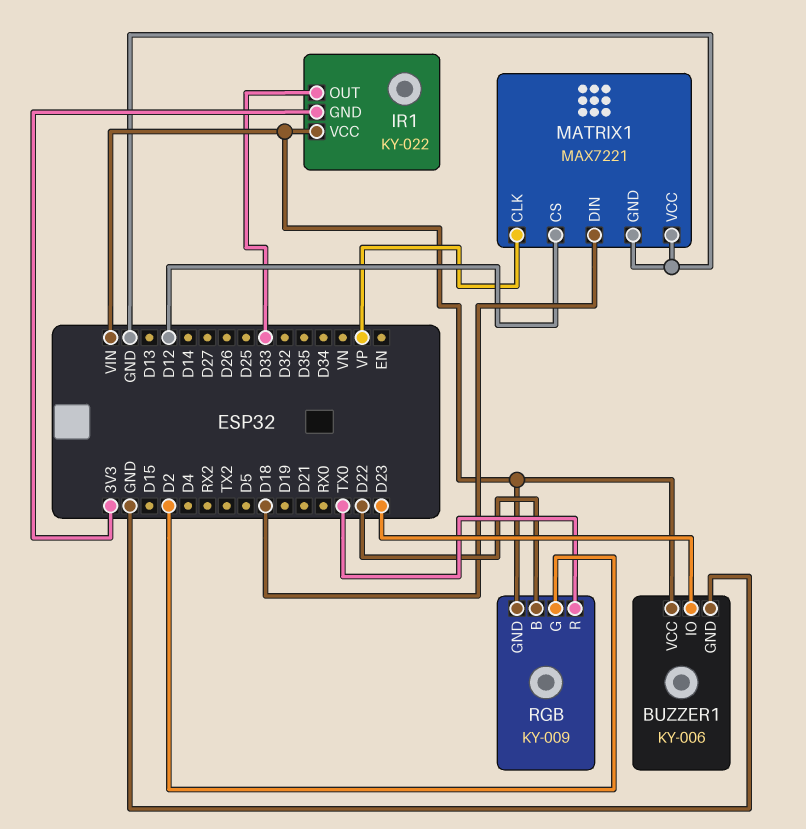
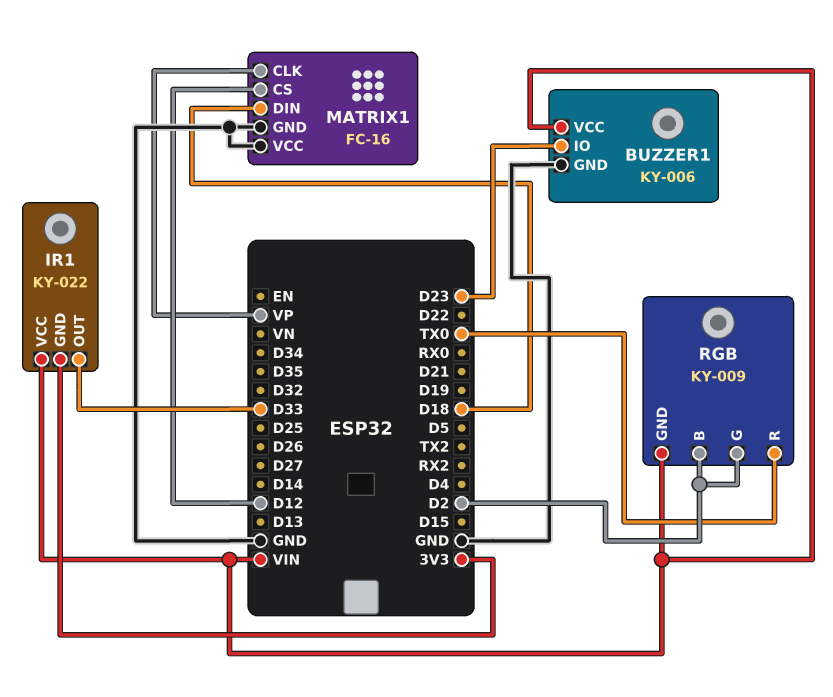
MATRIX1: MAX7221 -> FC-16
RGB pin B: D22 -> D2

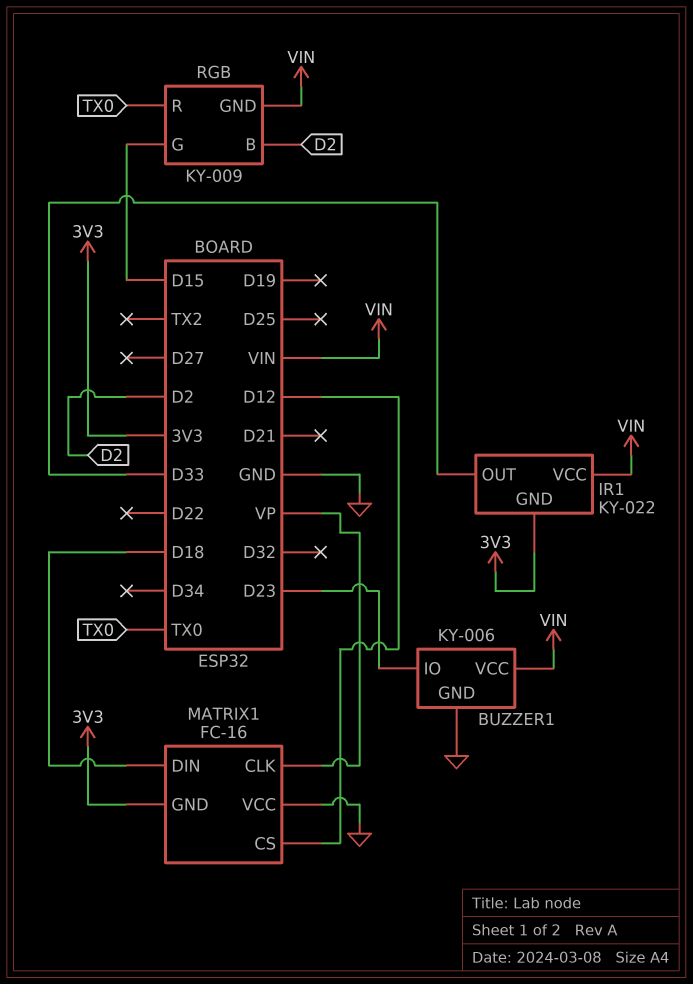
MATRIX1 pin GND: GND -> 3V3
RGB pin G: D2 -> D15

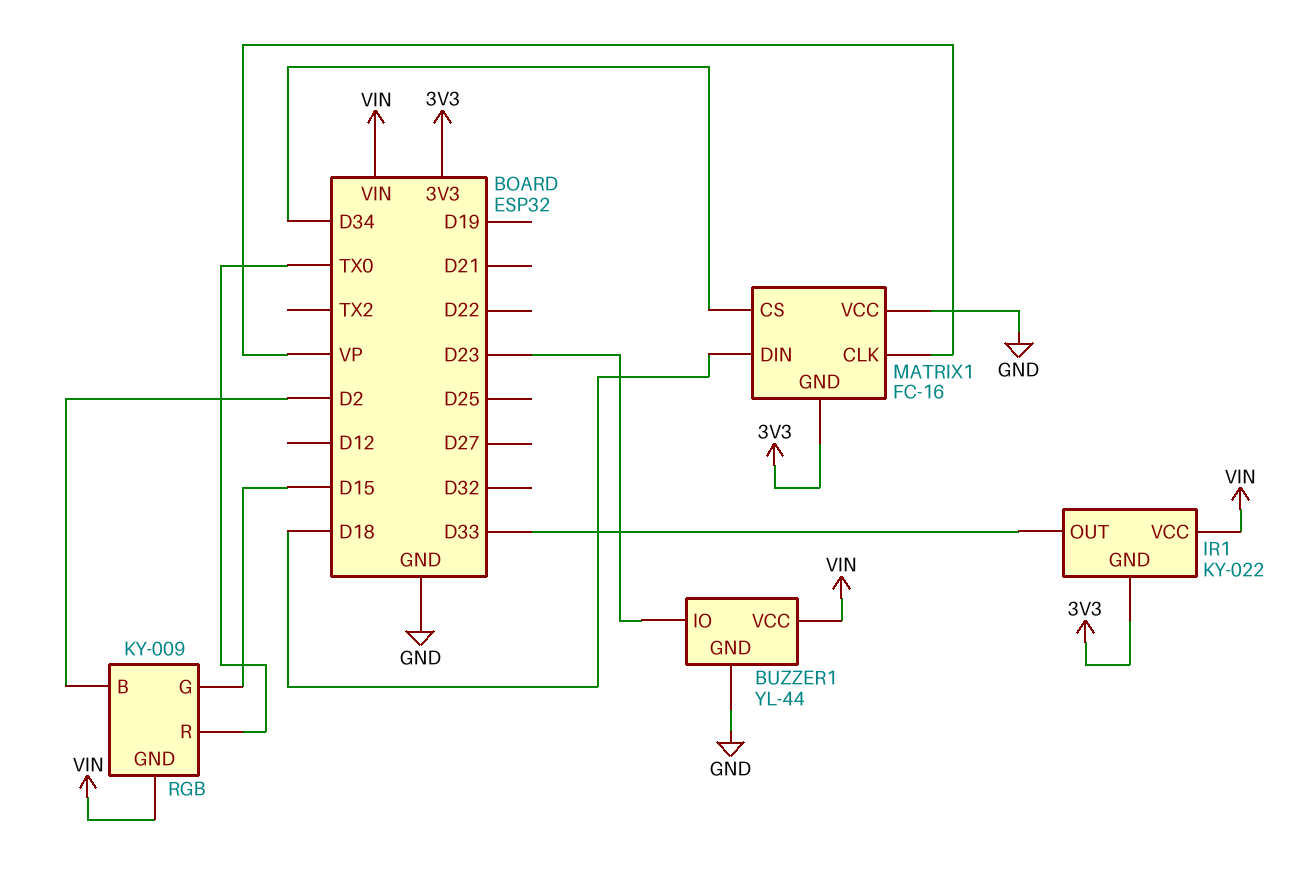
BUZZER1: KY-006 -> YL-44
MATRIX1 pin CS: D12 -> D34

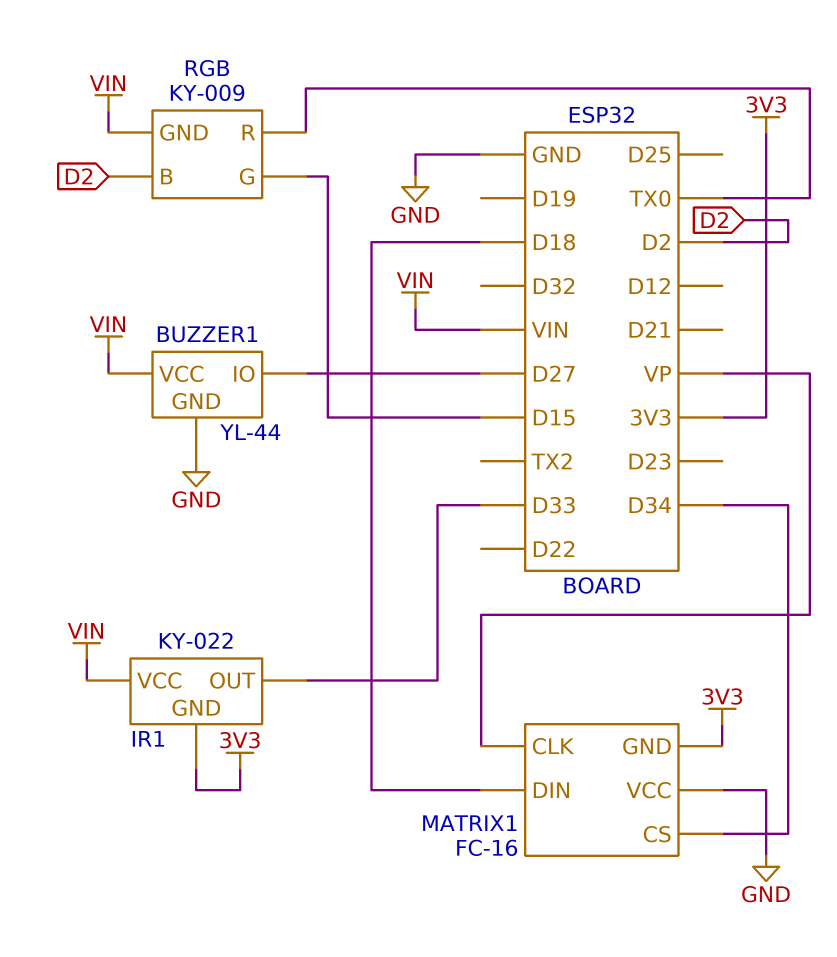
BUZZER1 pin IO: D23 -> D27

